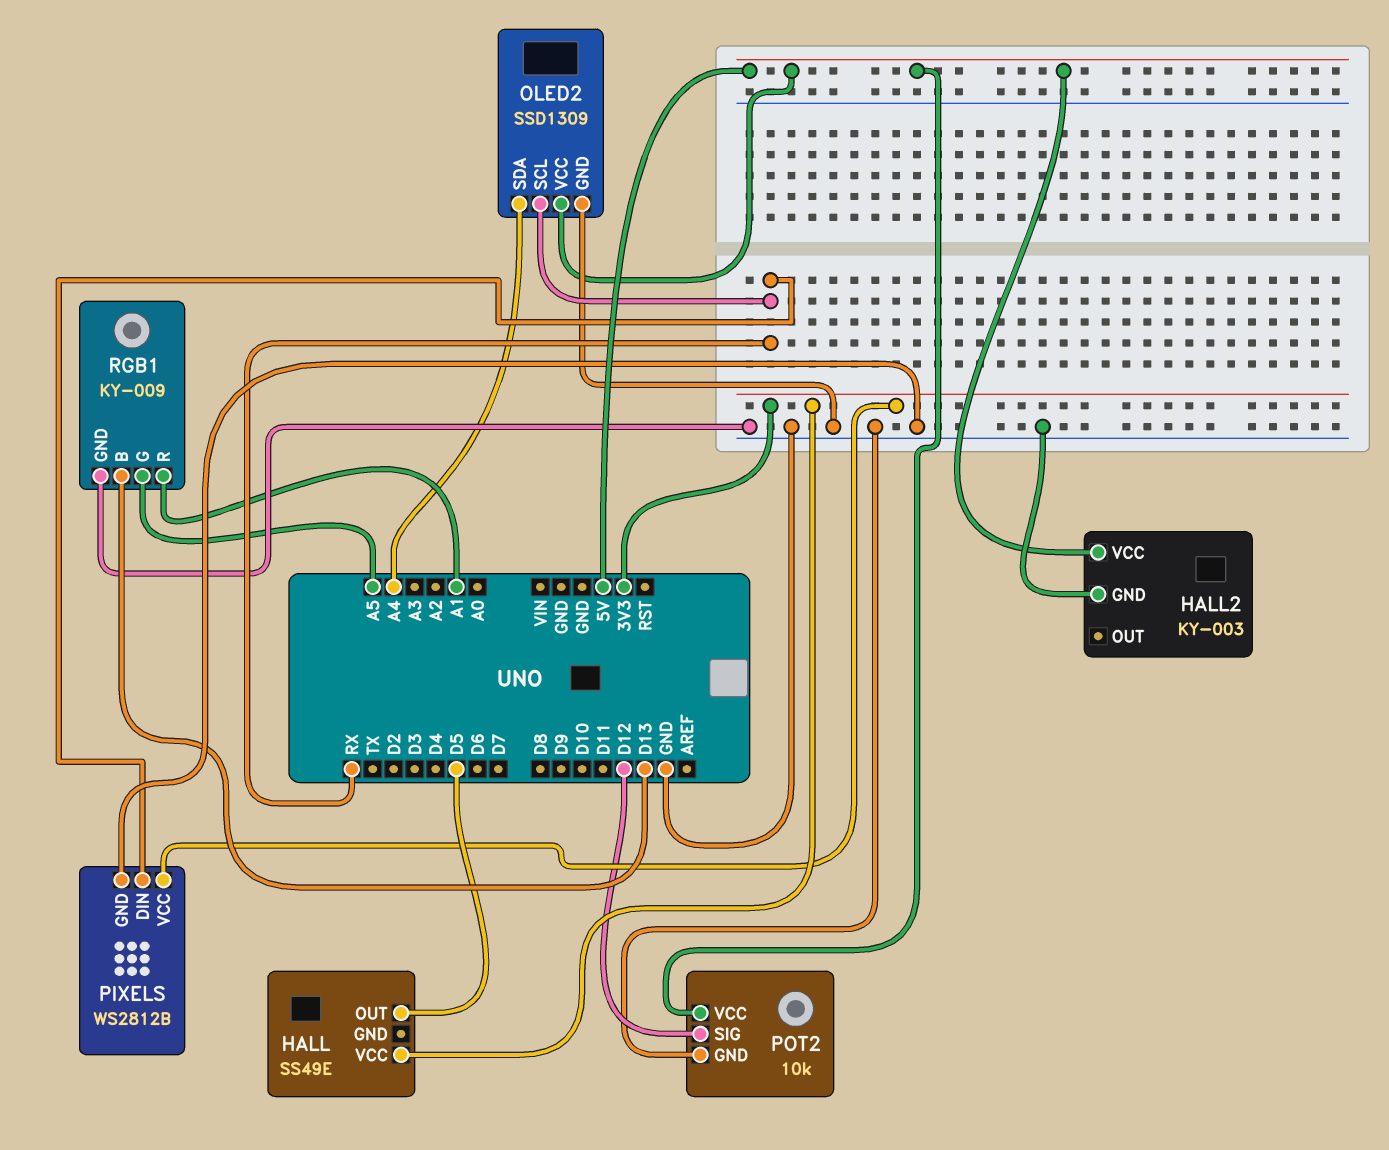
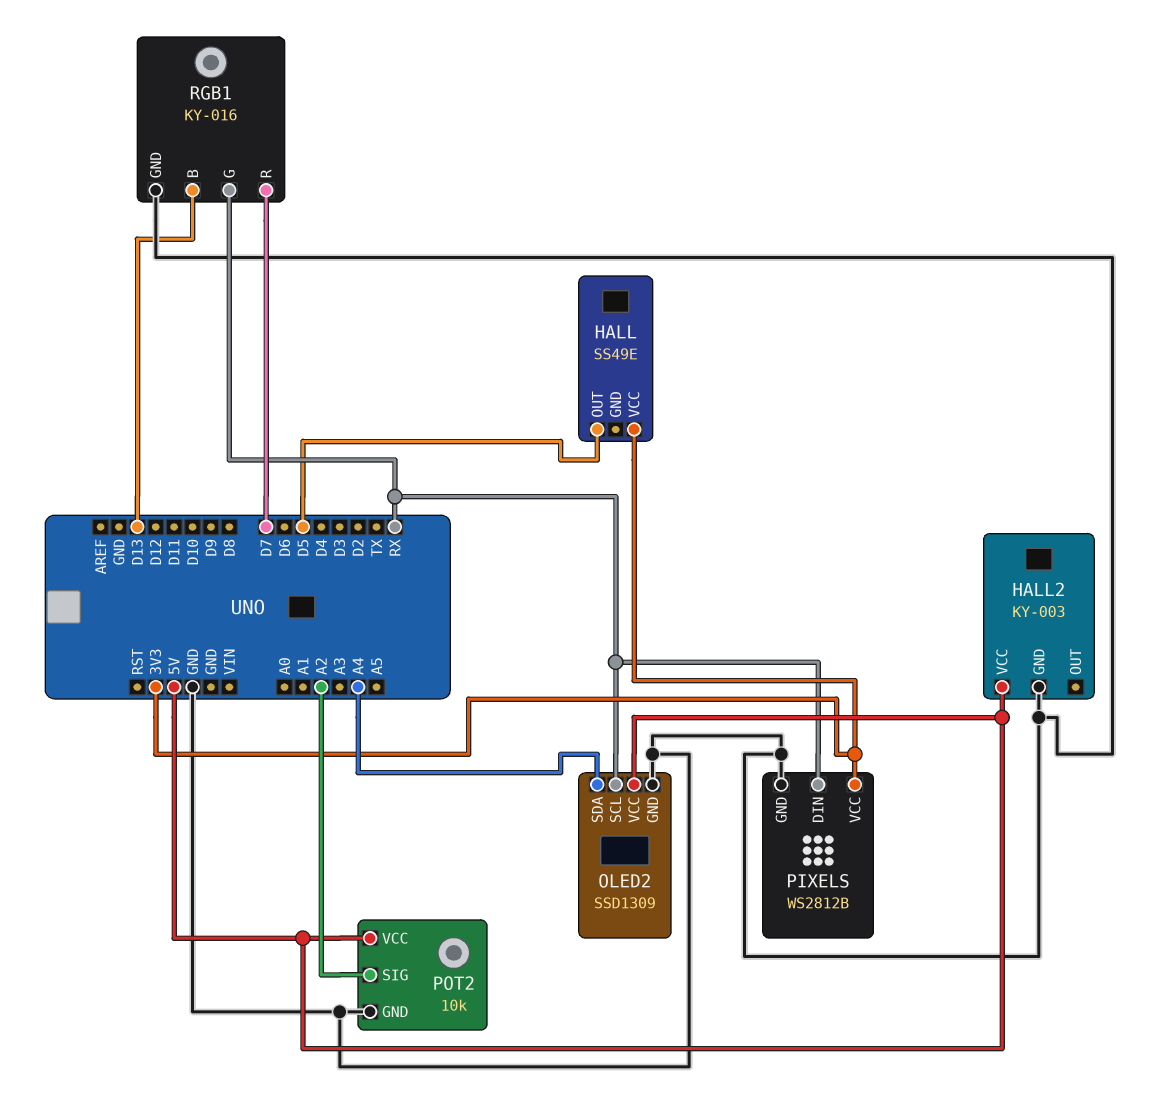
POT2 pin SIG: D12 -> A2
RGB1: KY-009 -> KY-016
RGB1 pin G: A5 -> RX
RGB1 pin R: A1 -> D7

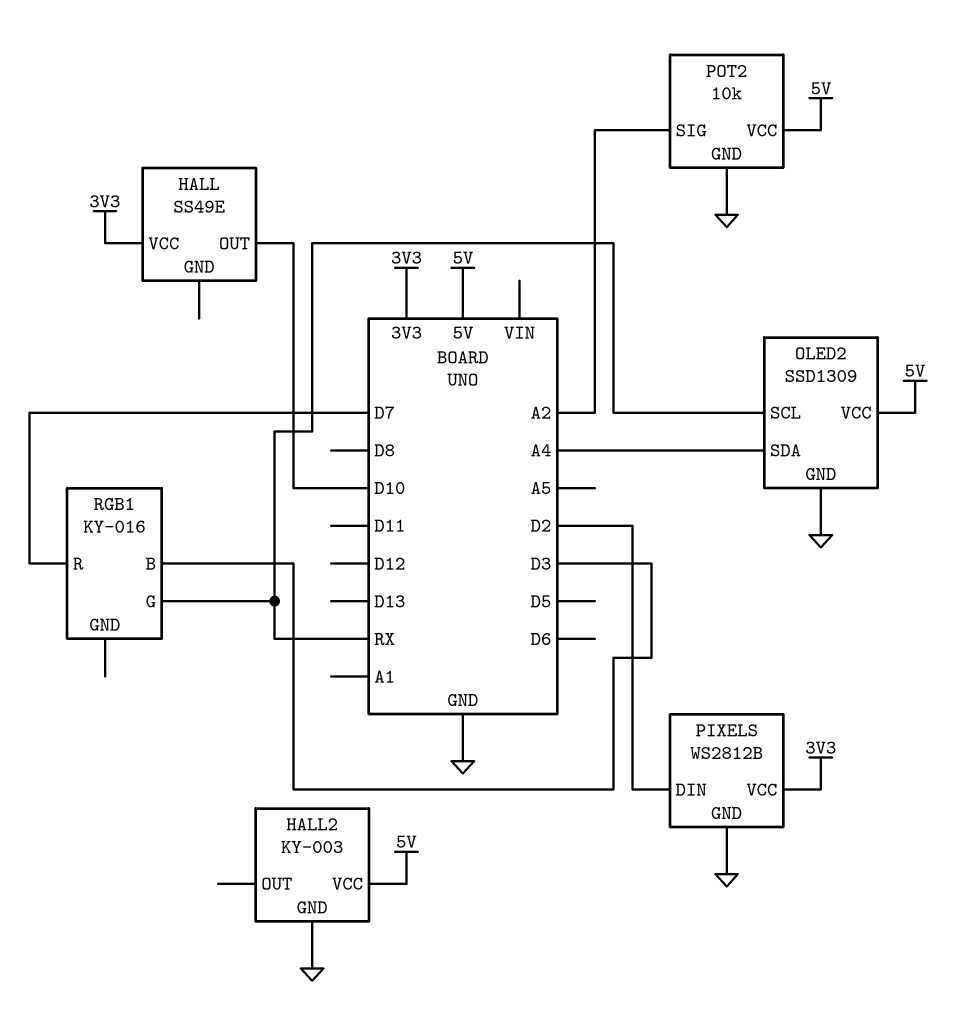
HALL pin OUT: D5 -> D10
PIXELS pin DIN: RX -> D2
RGB1 pin B: D13 -> D3
RGB1 pin GND: GND -> none

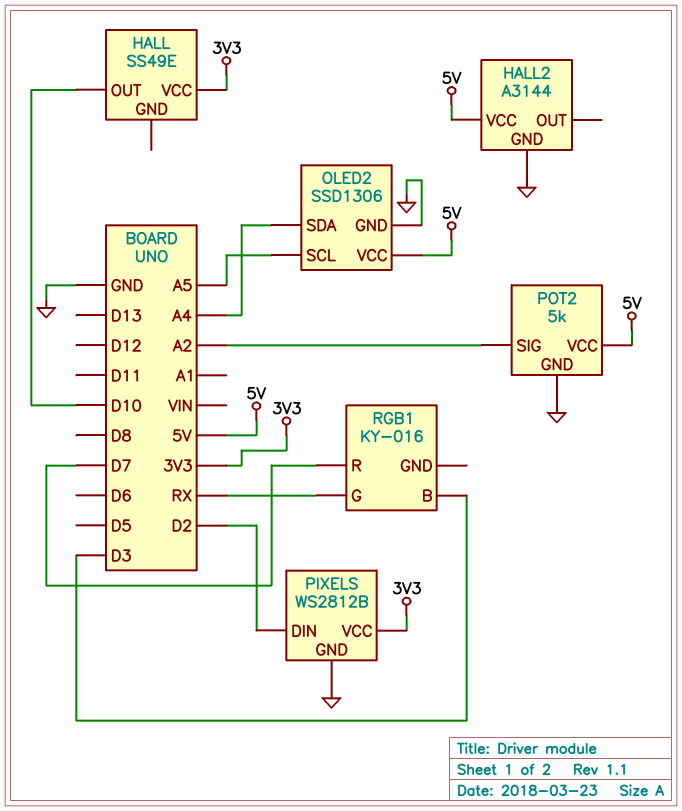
HALL2: KY-003 -> A3144
OLED2: SSD1309 -> SSD1306
OLED2 pin SCL: RX -> A5
POT2: 10k -> 5k

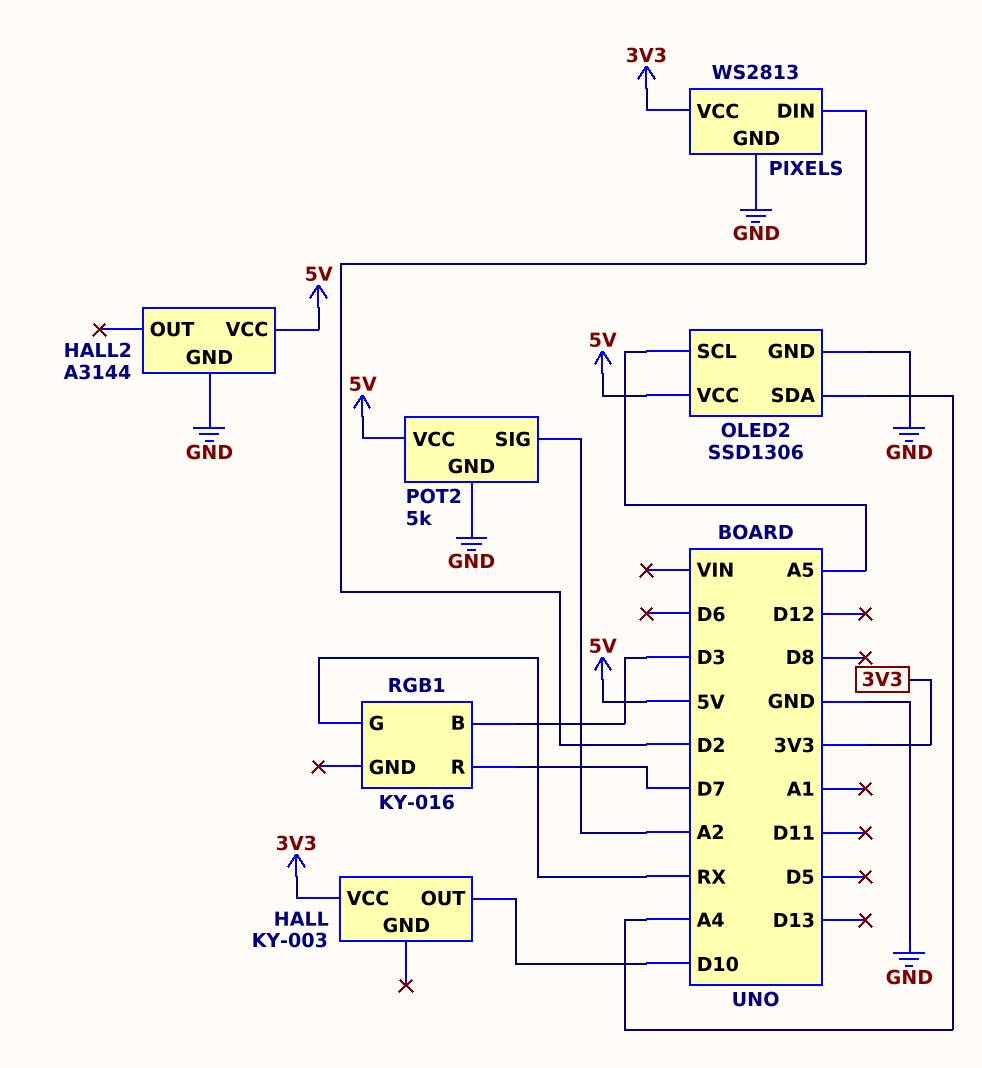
HALL: SS49E -> KY-003
PIXELS: WS2812B -> WS2813

